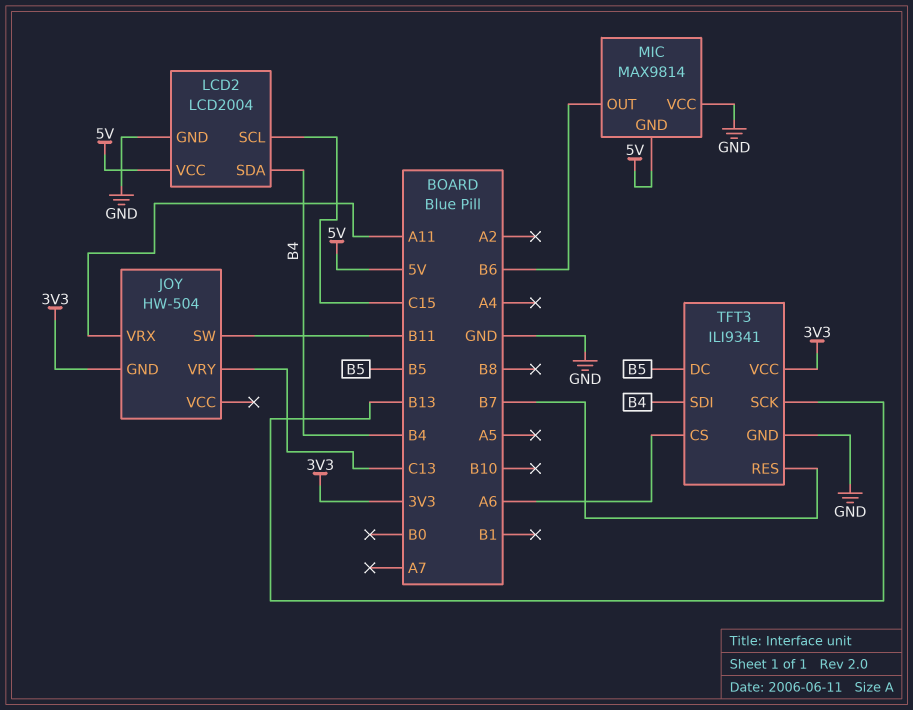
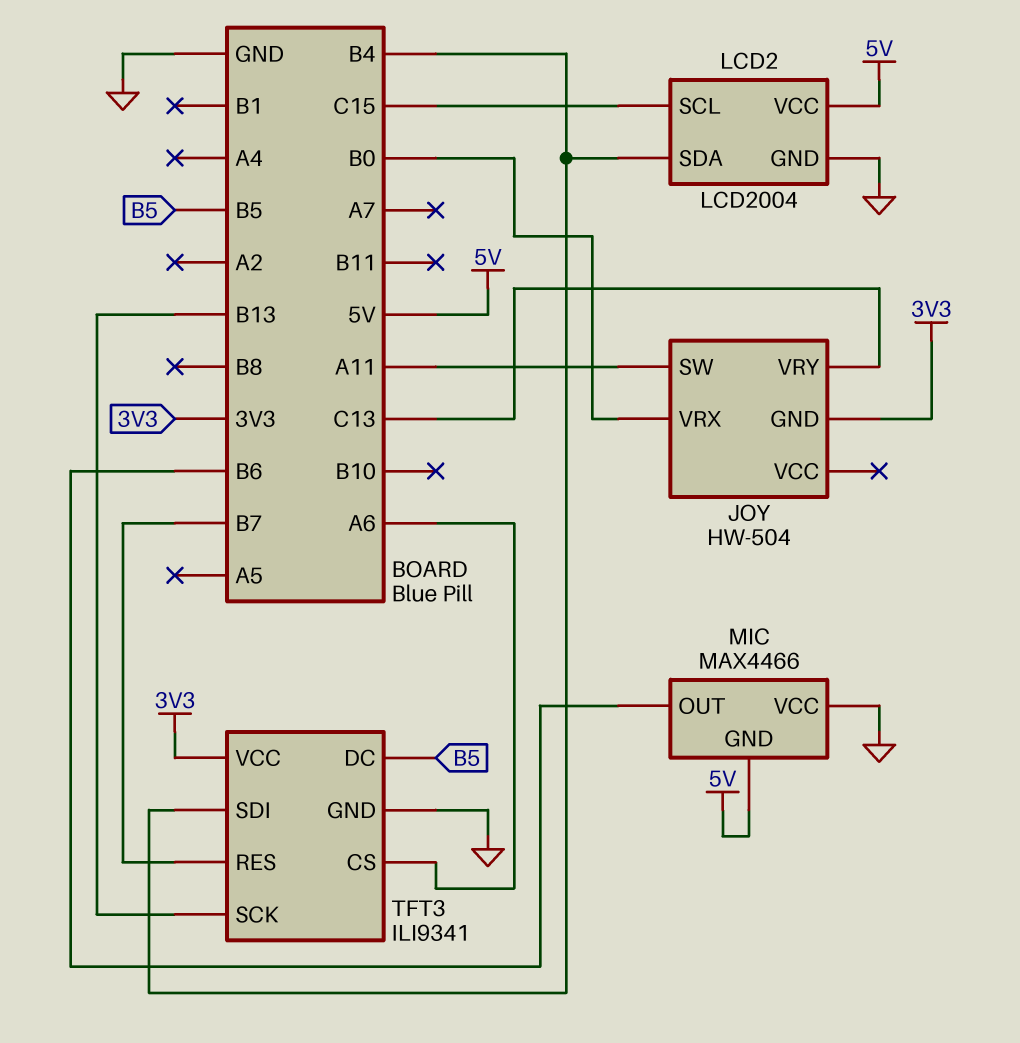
JOY pin SW: B11 -> A11
JOY pin VRX: A11 -> B0
MIC: MAX9814 -> MAX4466

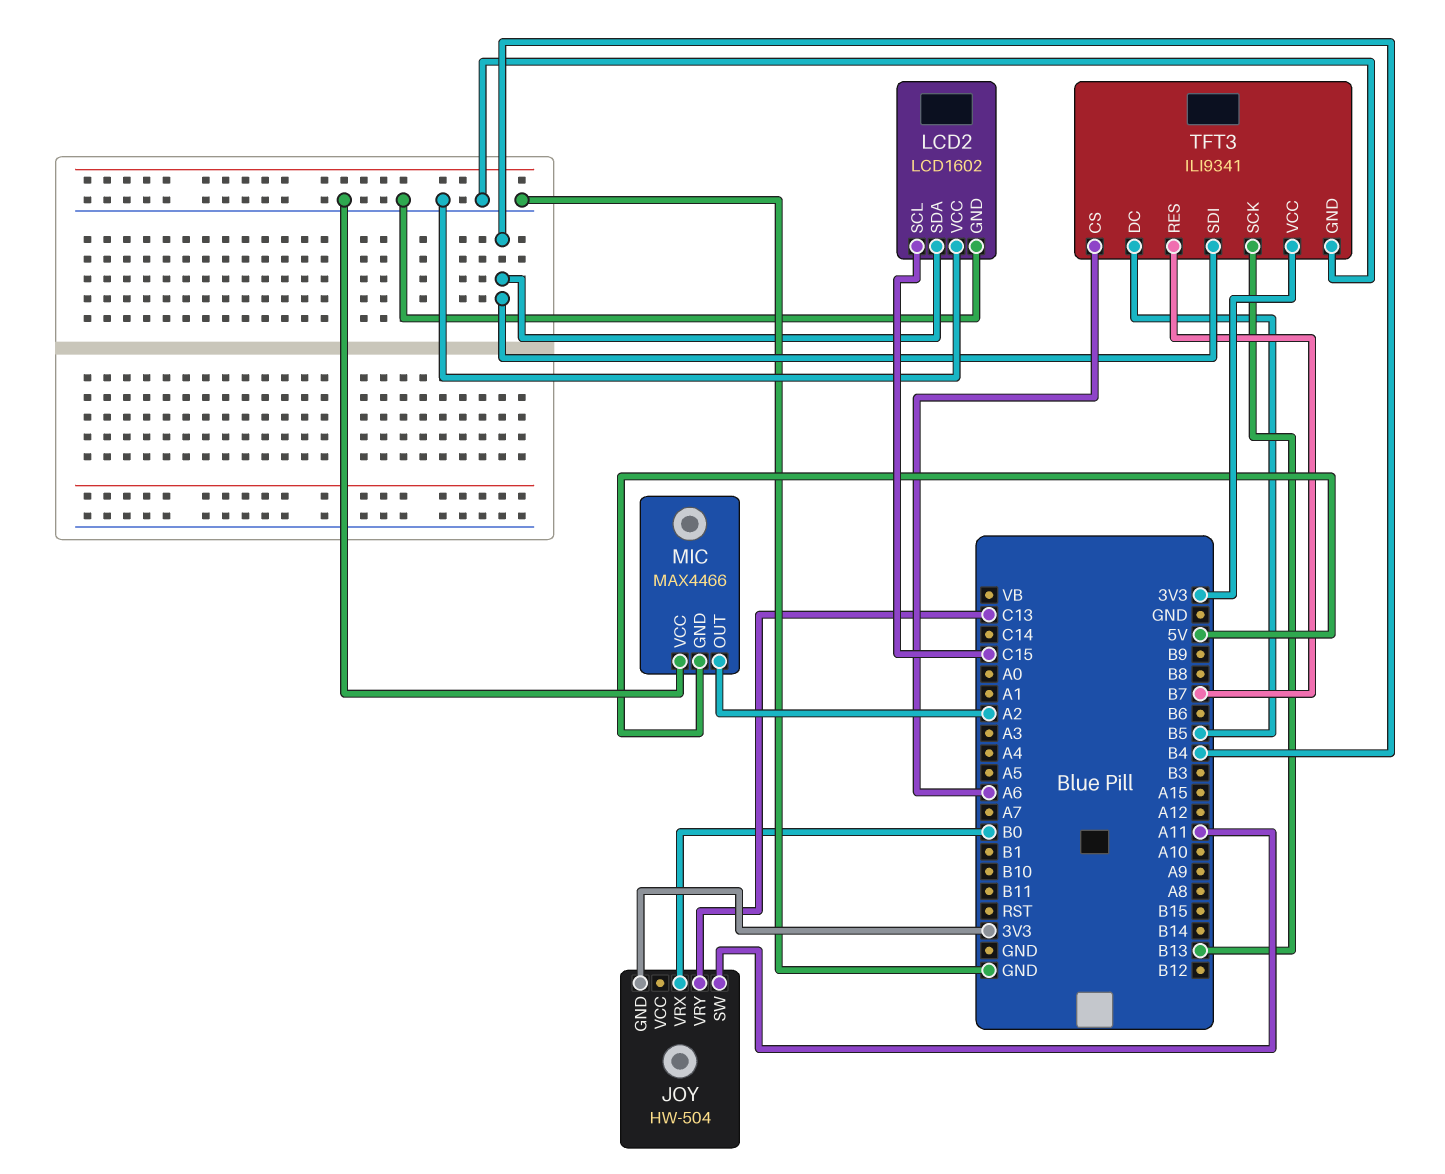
LCD2: LCD2004 -> LCD1602
LCD2 pin VCC: 5V -> GND
MIC pin OUT: B6 -> A2

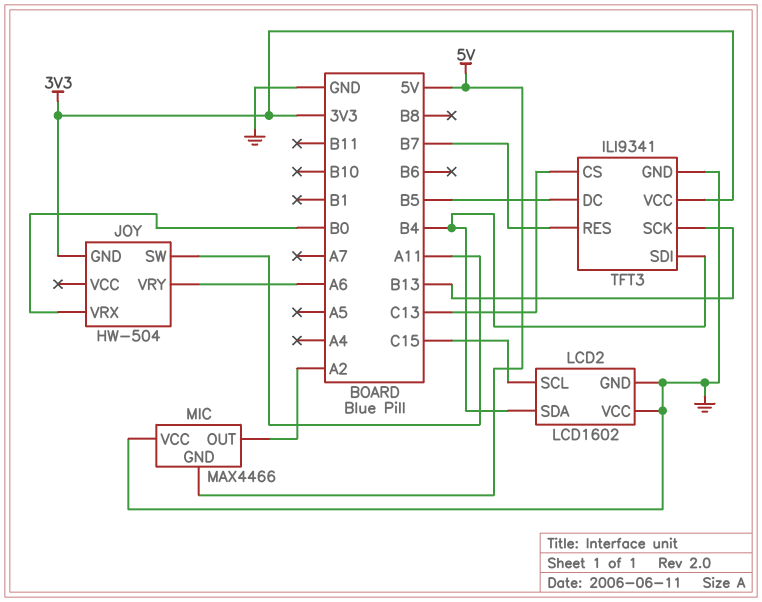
JOY pin VRY: C13 -> A6
TFT3 pin CS: A6 -> C13

